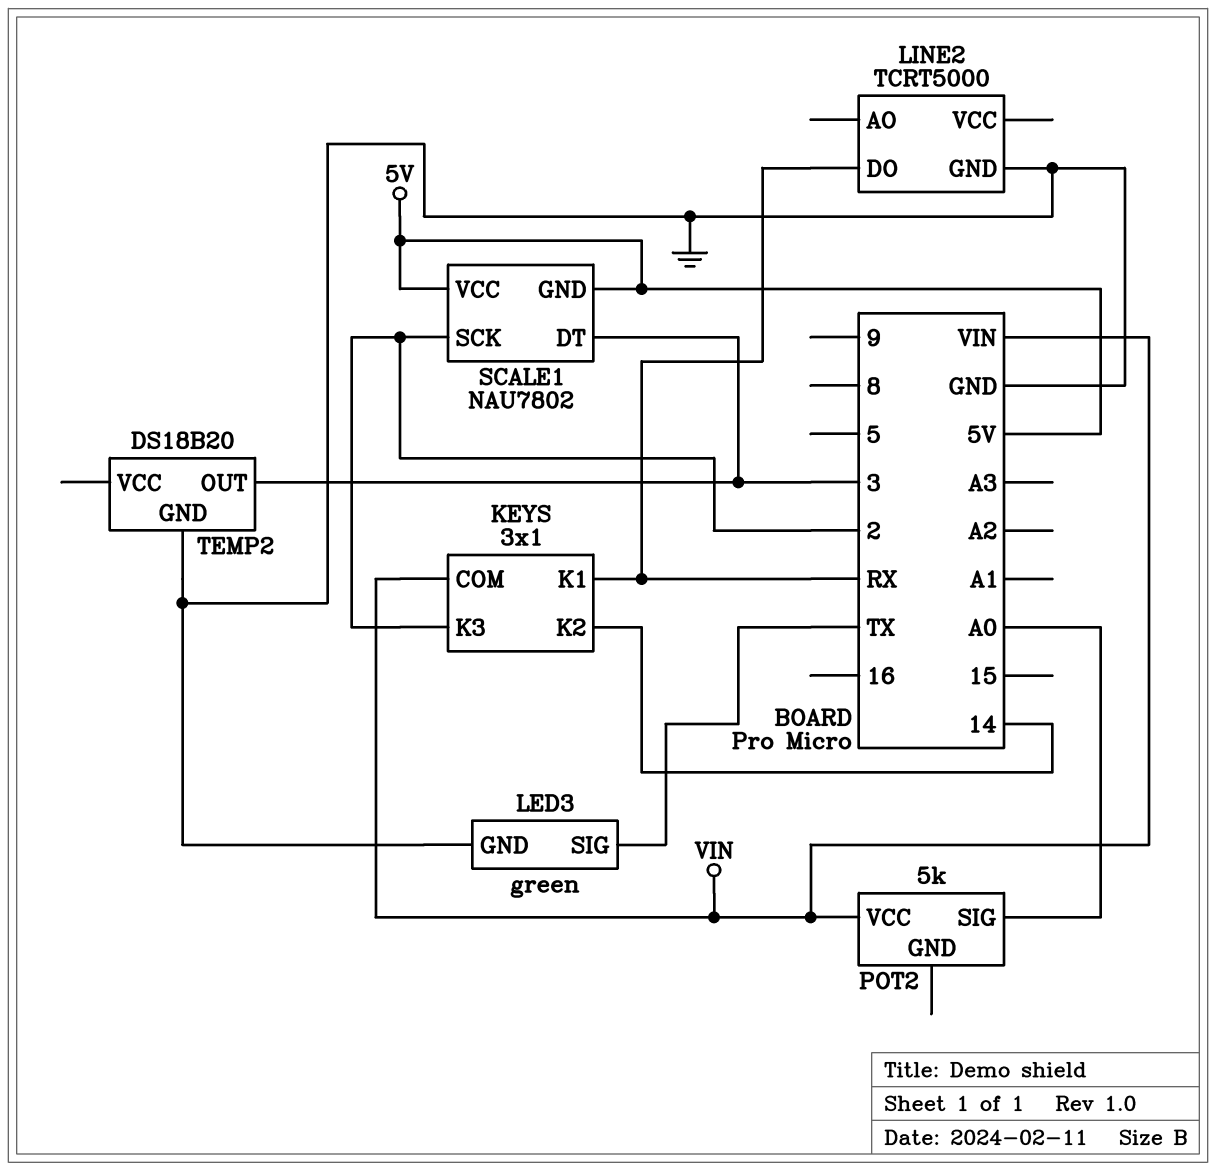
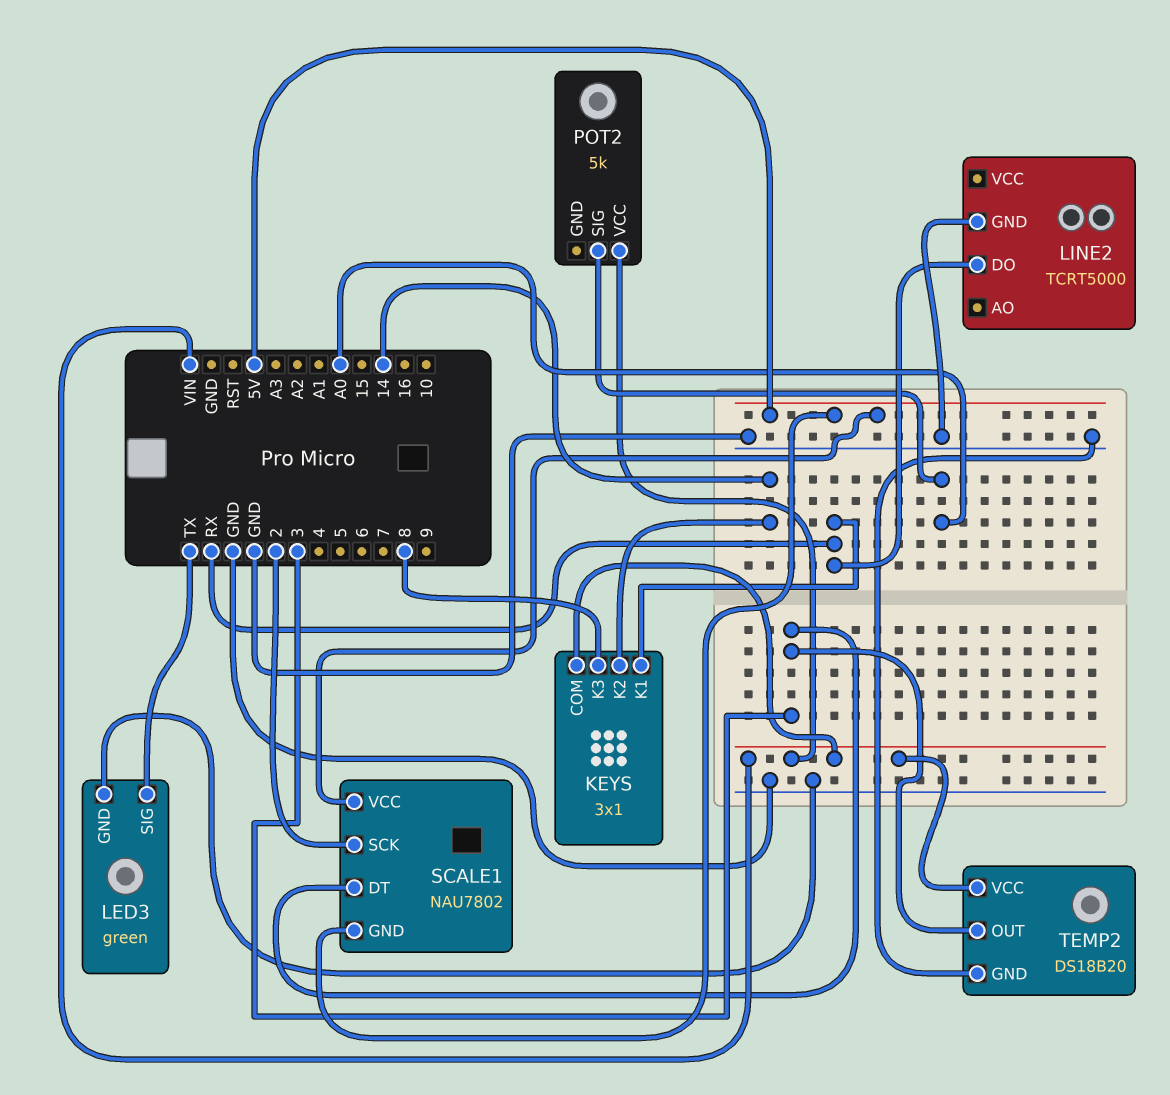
KEYS pin K3: 2 -> 8
TEMP2 pin VCC: none -> VIN

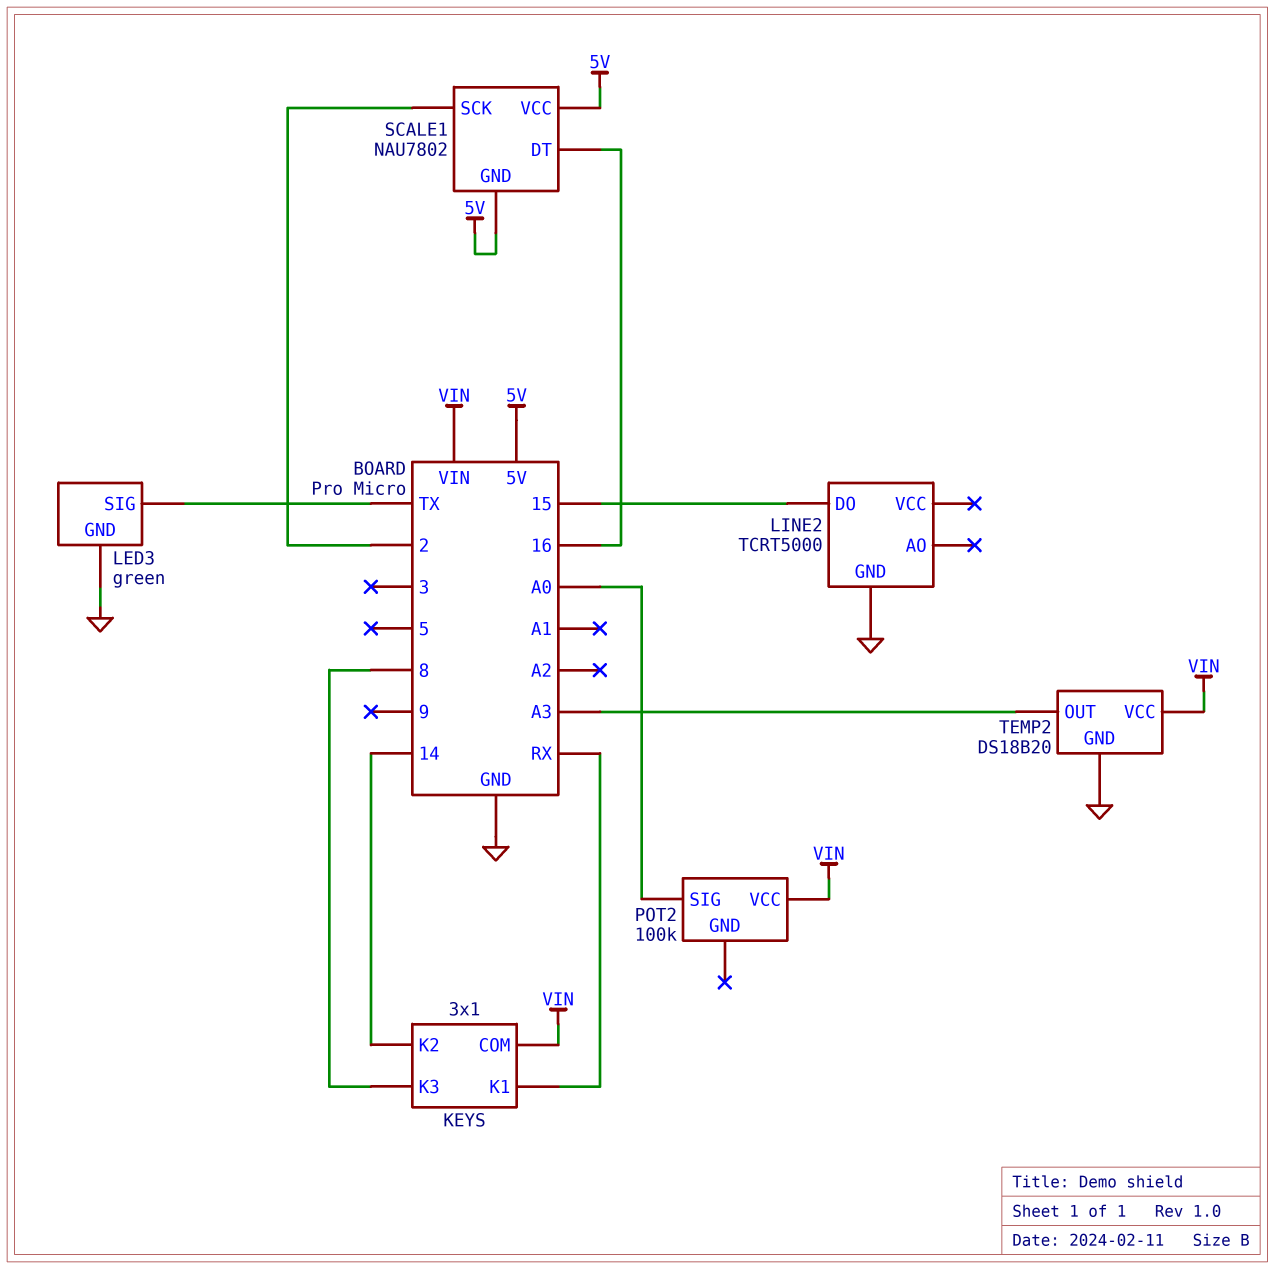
LINE2 pin DO: RX -> 15
POT2: 5k -> 100k
SCALE1 pin DT: 3 -> 16
TEMP2 pin OUT: 3 -> A3

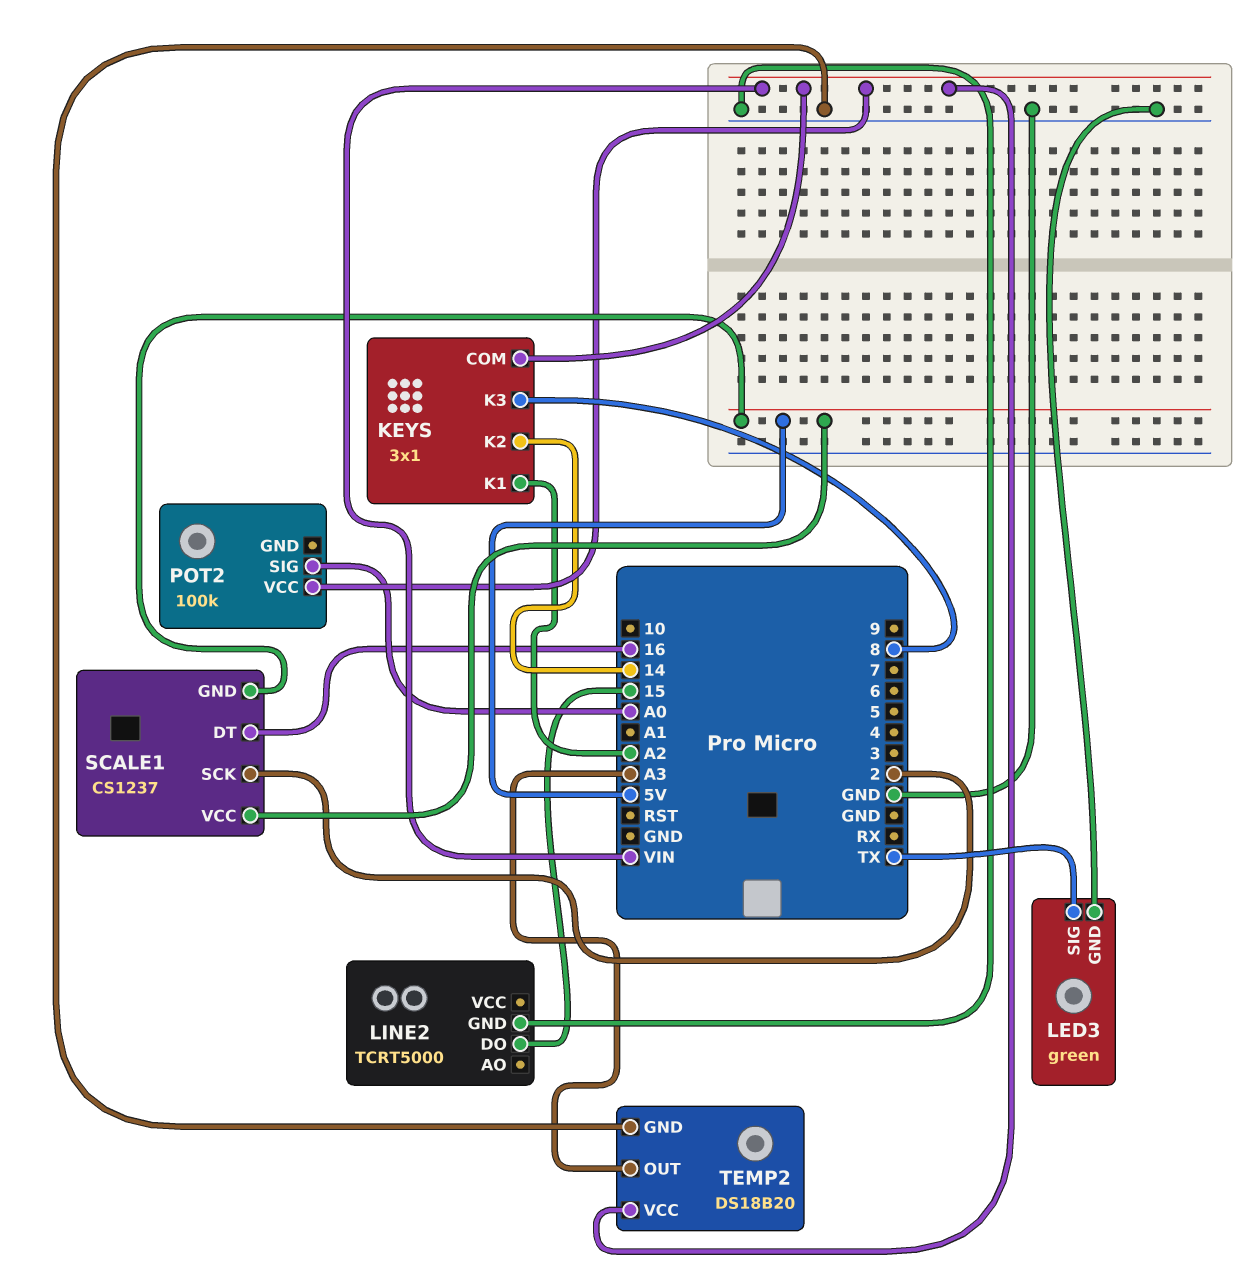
KEYS pin K1: RX -> A2
SCALE1: NAU7802 -> CS1237

